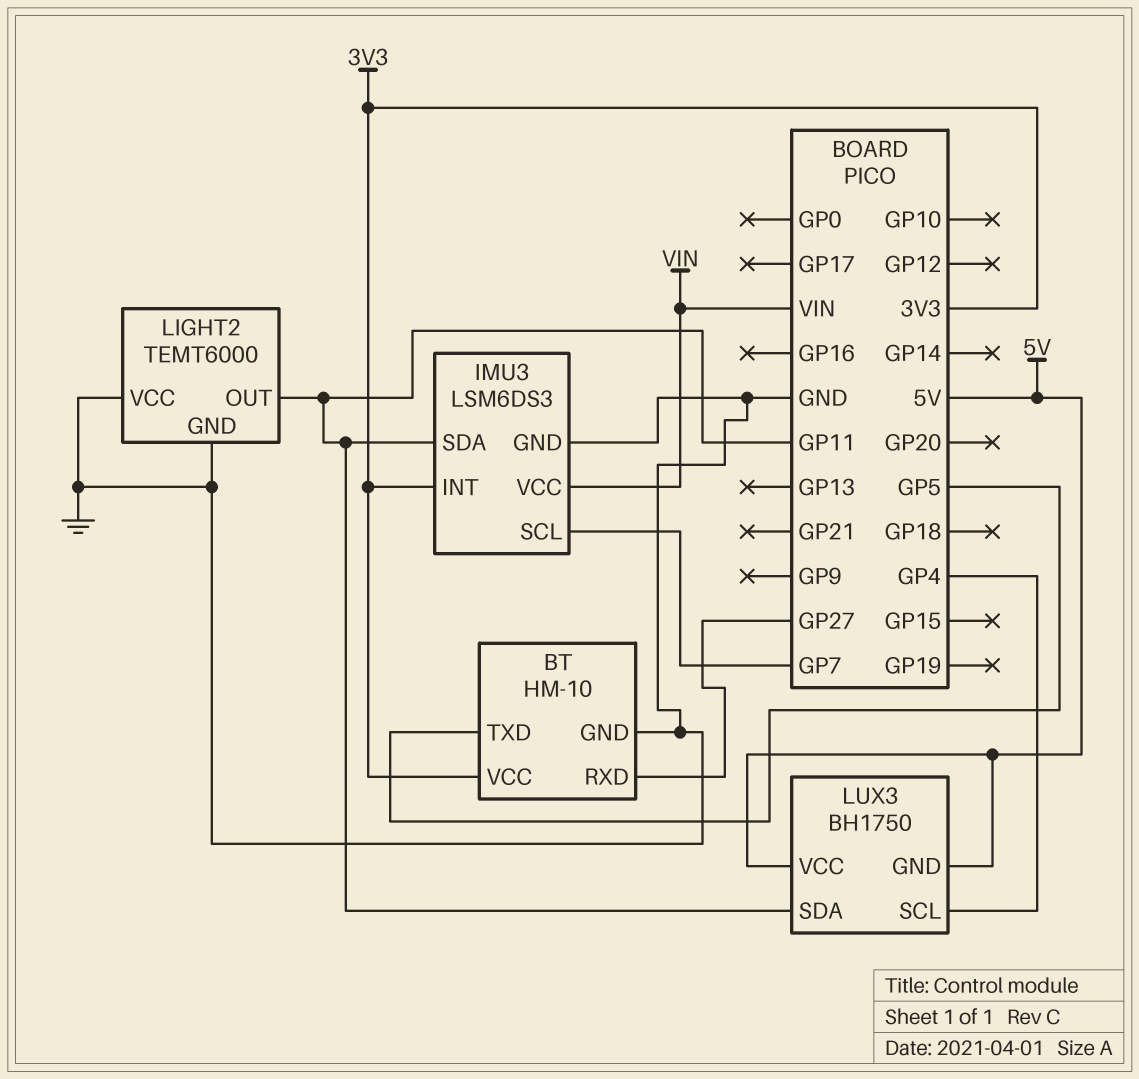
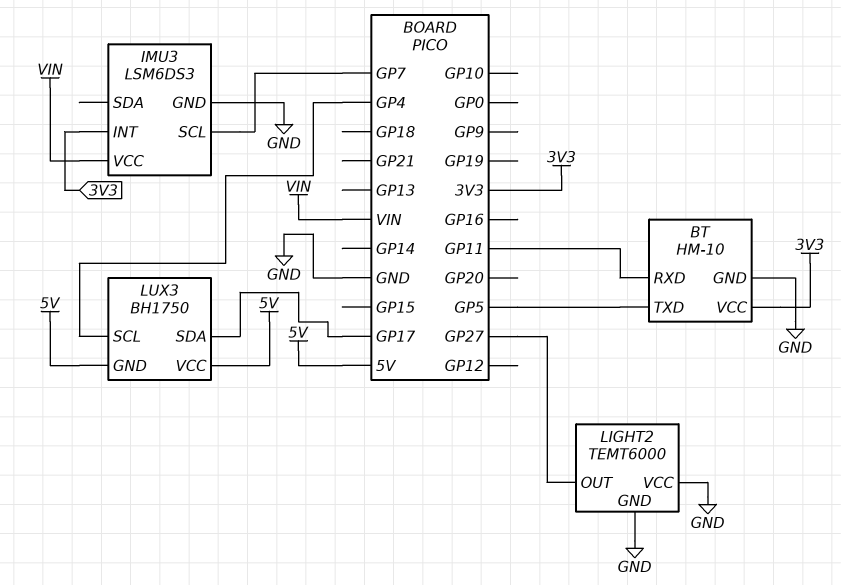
BT pin RXD: GP27 -> GP11
IMU3 pin SDA: GP11 -> none
LIGHT2 pin OUT: GP11 -> GP27
LUX3 pin SDA: GP11 -> GP17

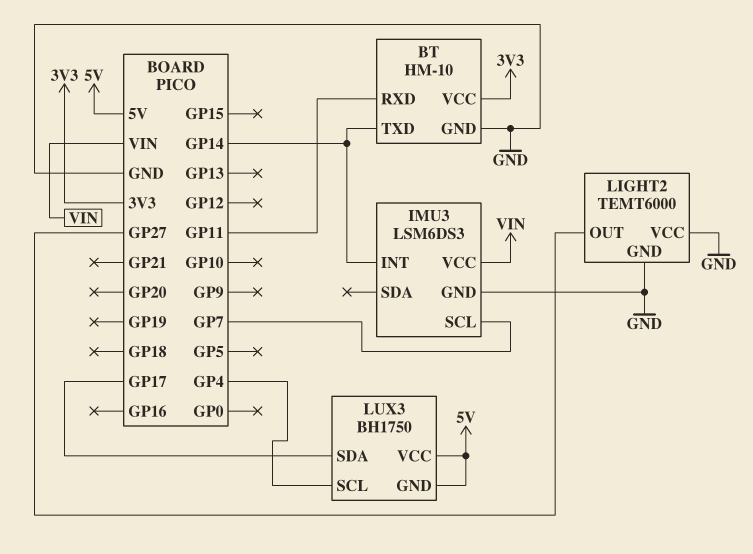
BT pin TXD: GP5 -> GP14
IMU3 pin INT: 3V3 -> GP14

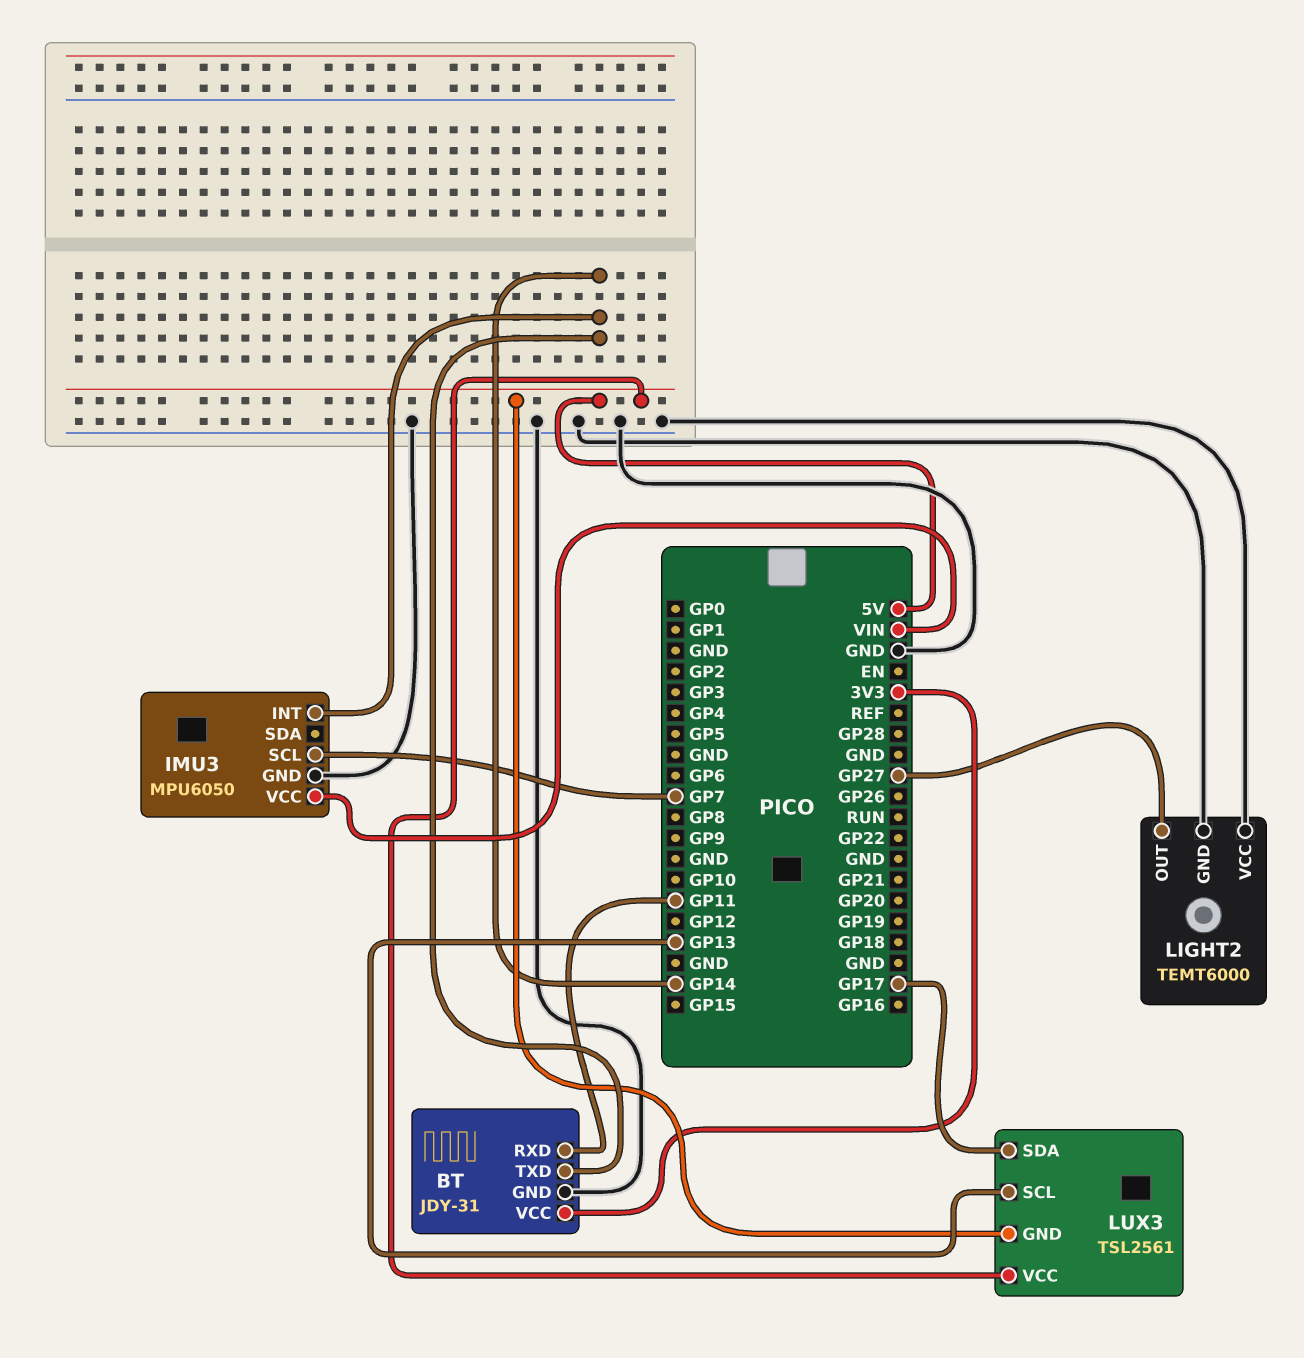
BT: HM-10 -> JDY-31
IMU3: LSM6DS3 -> MPU6050
LUX3: BH1750 -> TSL2561
LUX3 pin SCL: GP4 -> GP13

